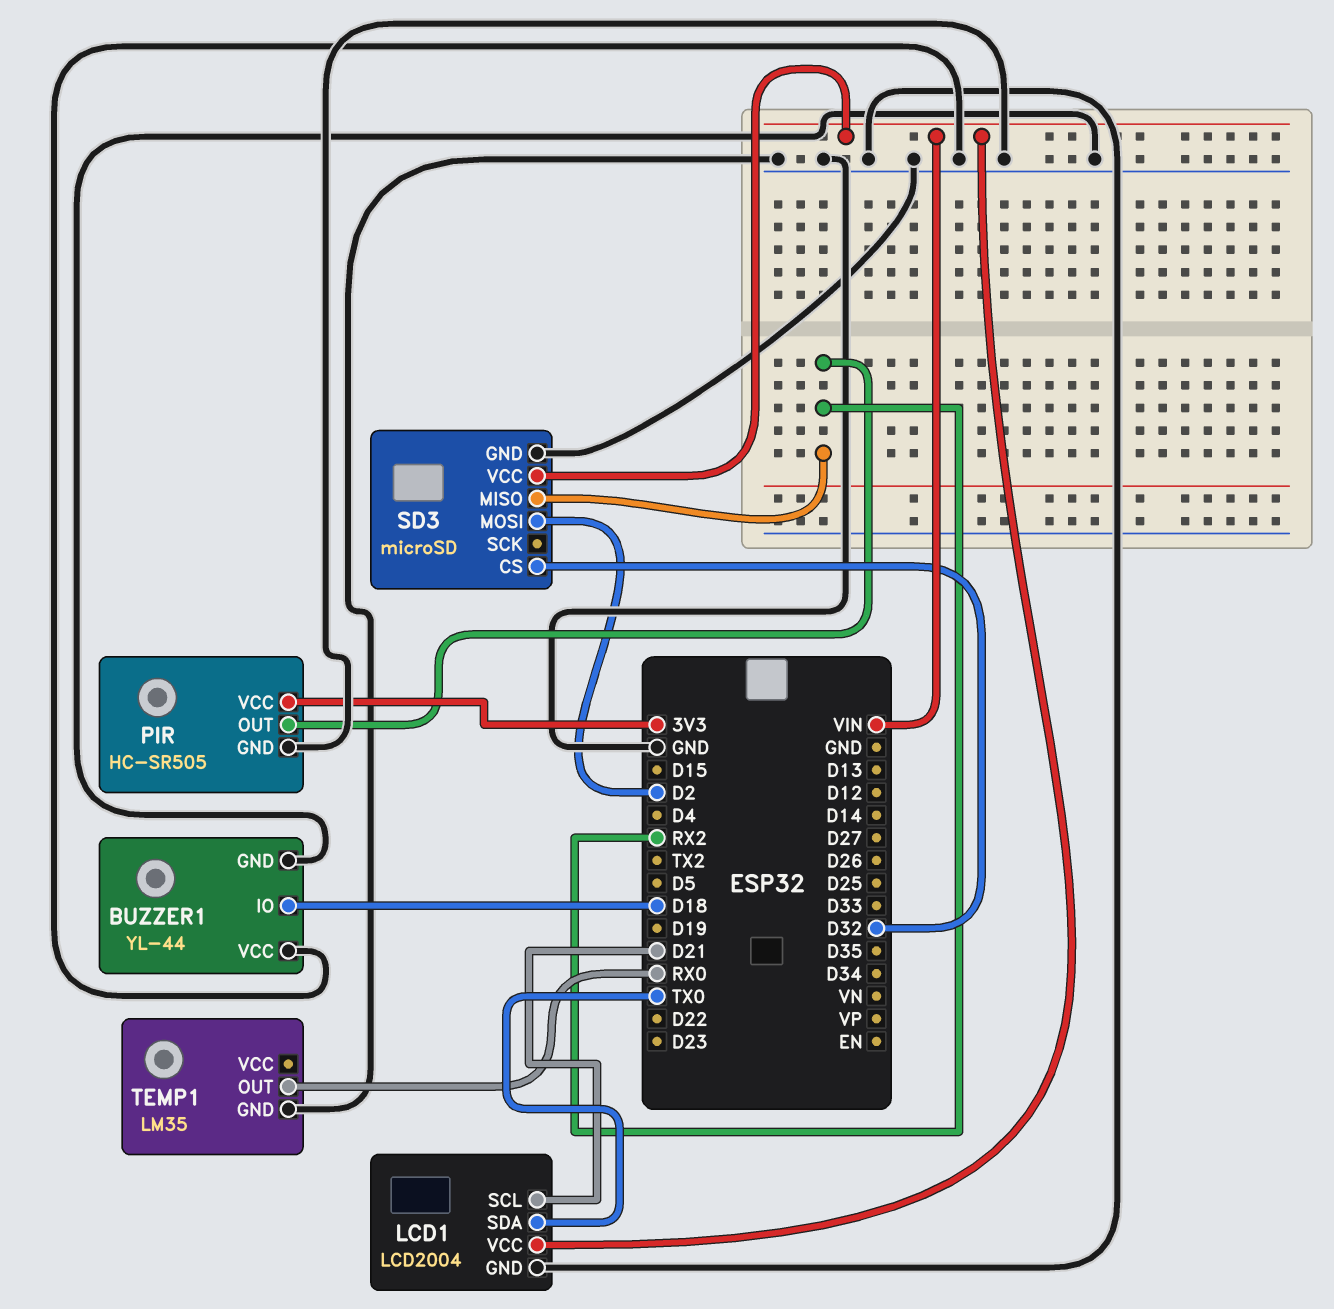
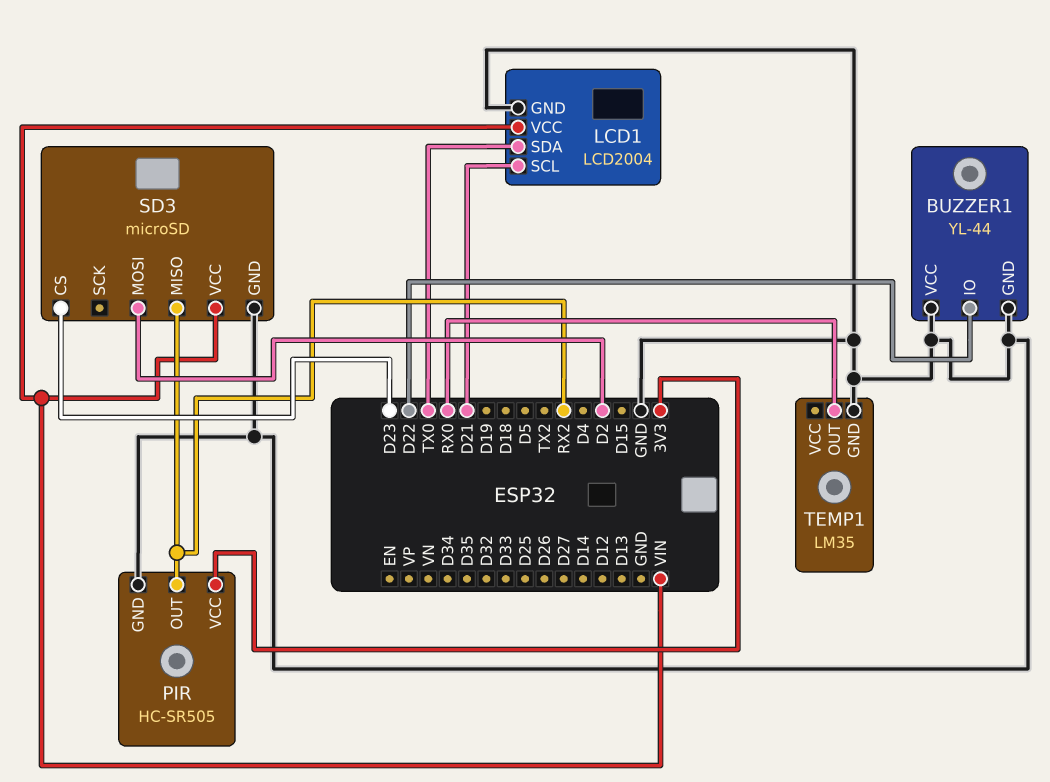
BUZZER1 pin IO: D18 -> D22
SD3 pin CS: D32 -> D23

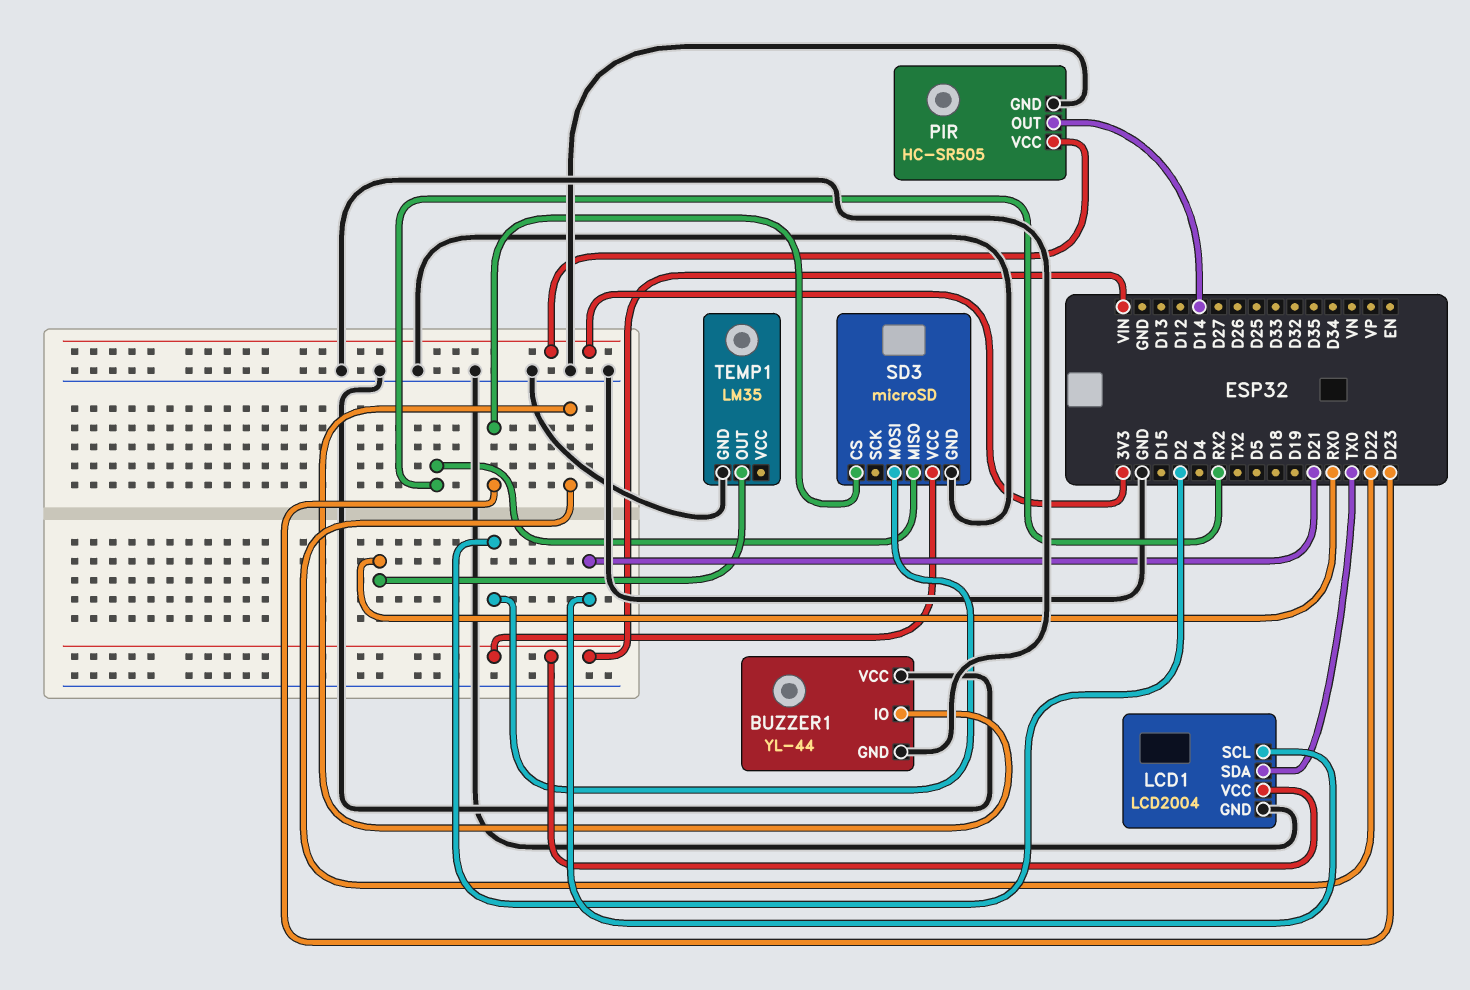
PIR pin OUT: RX2 -> D14

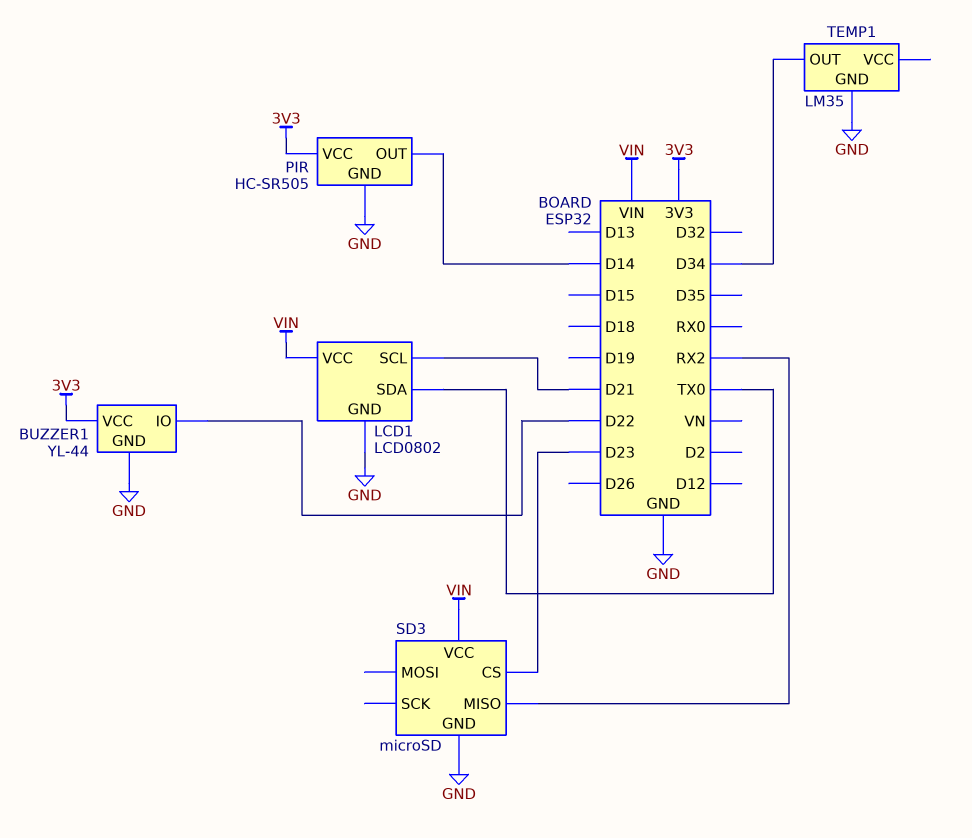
BUZZER1 pin VCC: GND -> 3V3
LCD1: LCD2004 -> LCD0802
SD3 pin MOSI: D2 -> none
TEMP1 pin OUT: RX0 -> D34

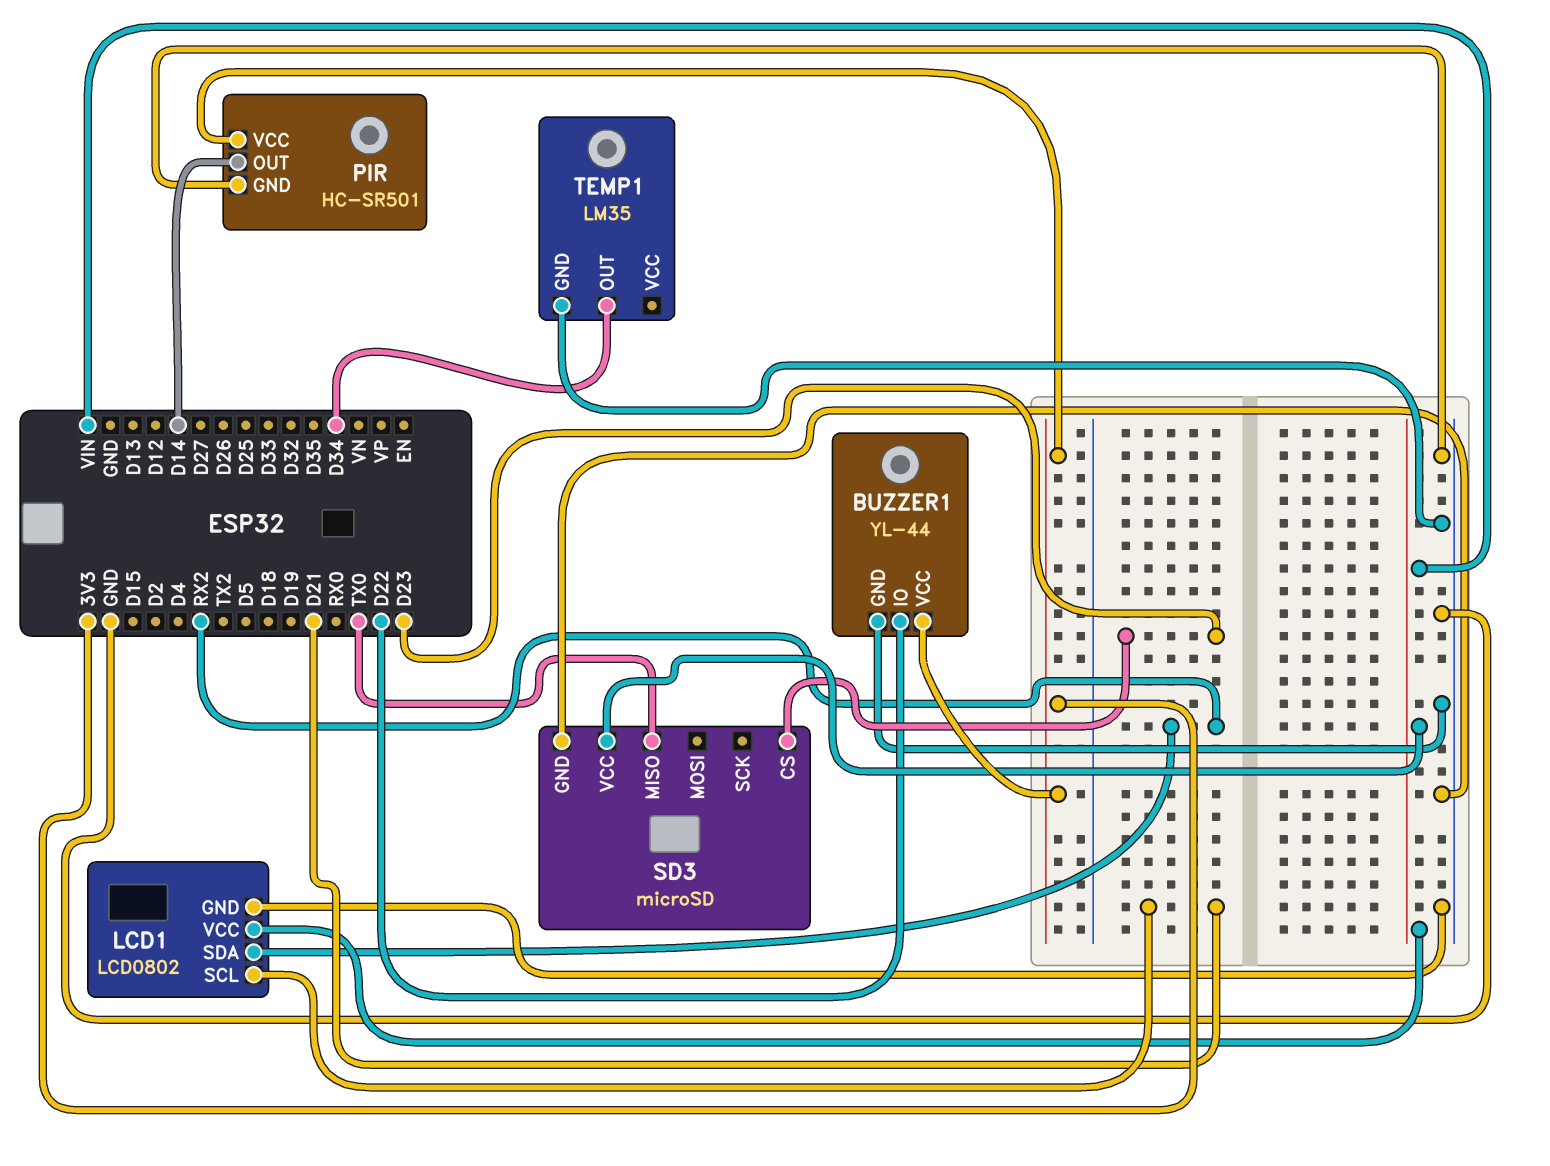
LCD1 pin SDA: TX0 -> RX2
PIR: HC-SR505 -> HC-SR501
SD3 pin MISO: RX2 -> TX0

